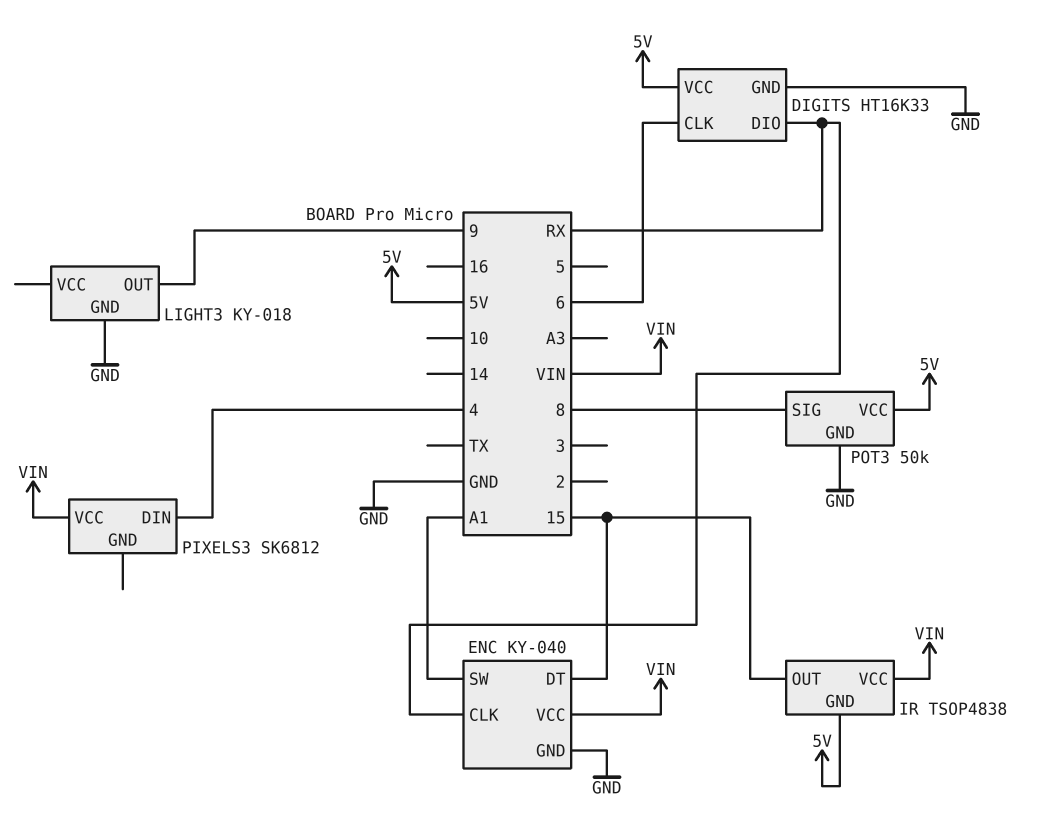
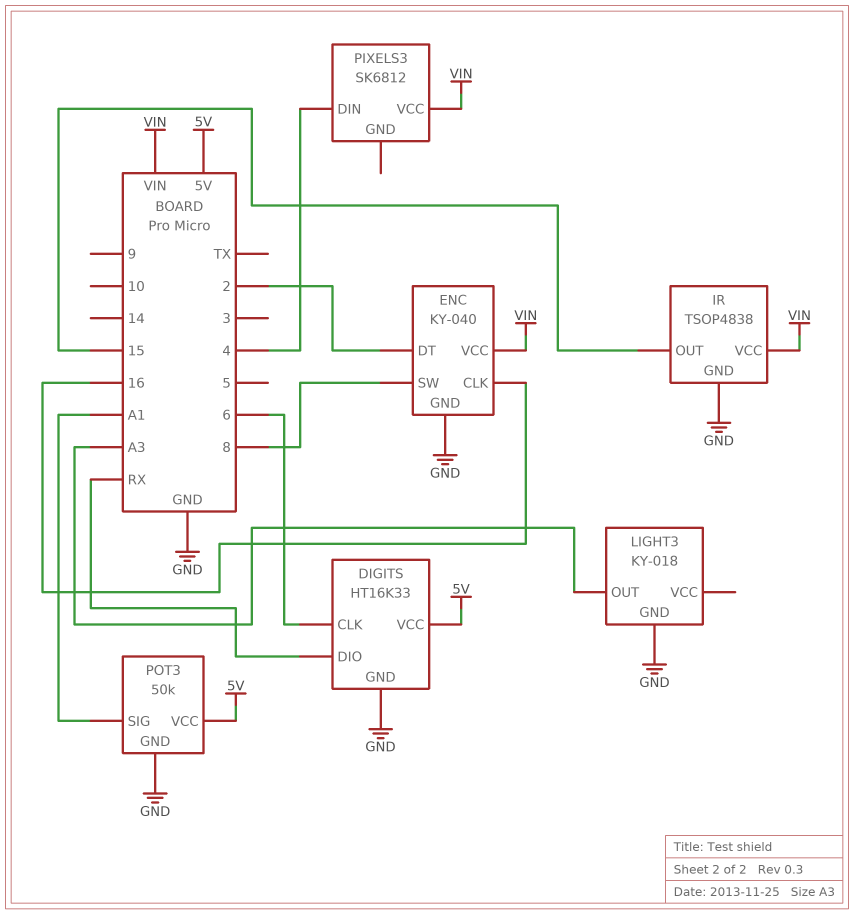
ENC pin CLK: RX -> 16
ENC pin DT: 15 -> 2
ENC pin SW: A1 -> 8
IR pin GND: 5V -> GND
LIGHT3 pin OUT: 9 -> A3
POT3 pin SIG: 8 -> A1

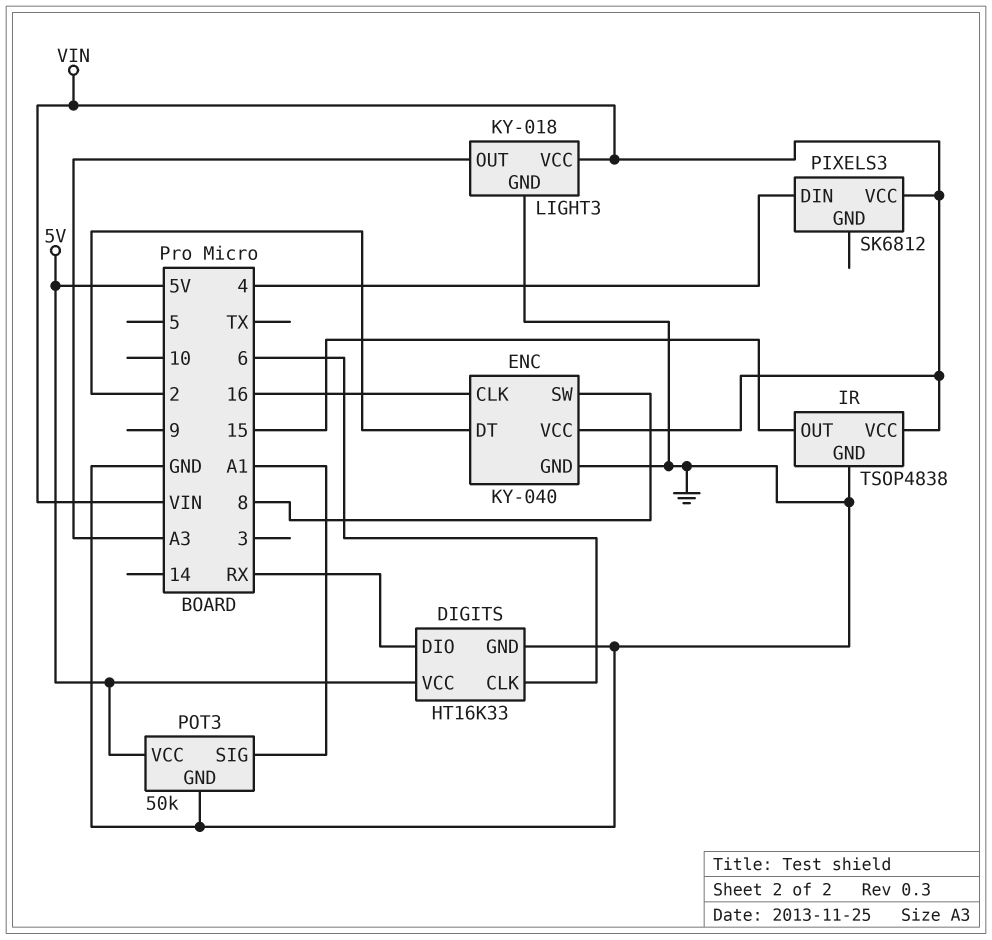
LIGHT3 pin VCC: none -> VIN

